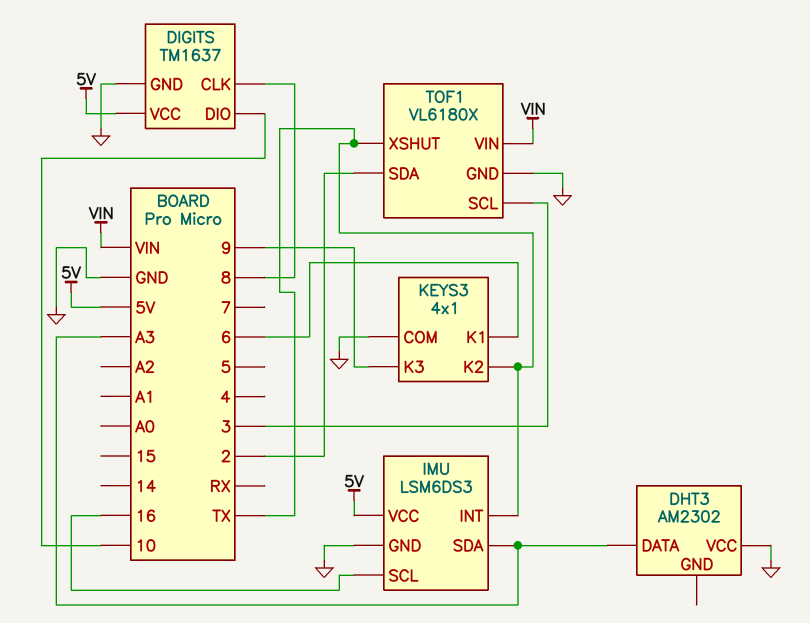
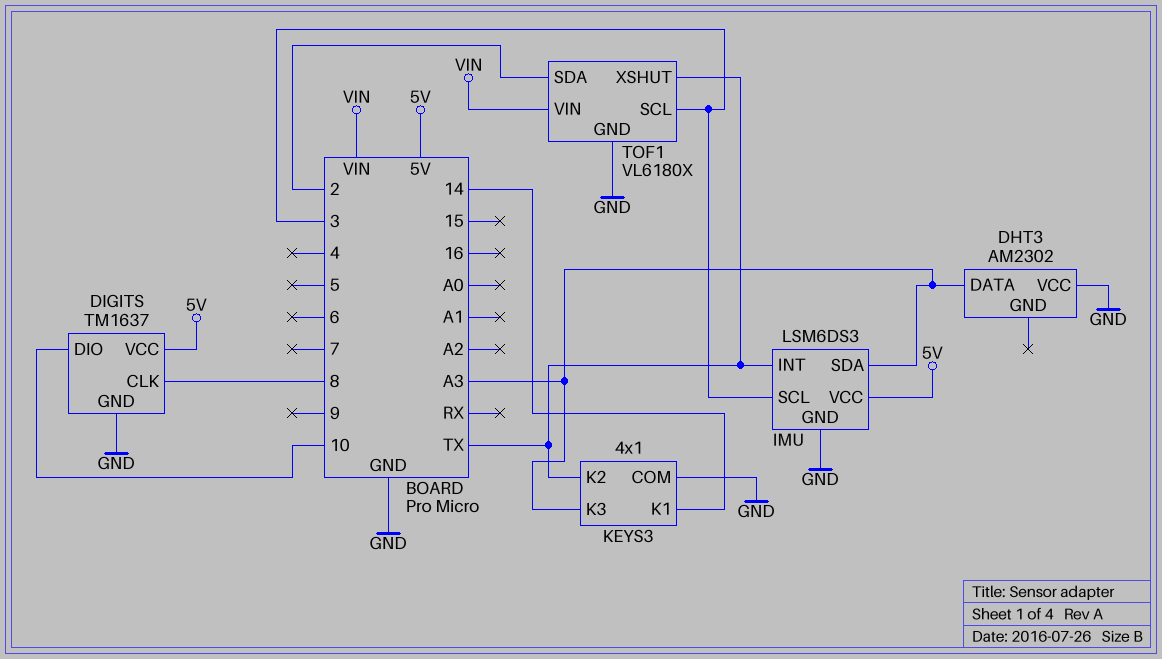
IMU pin SCL: 16 -> 3
KEYS3 pin K1: 6 -> 14
KEYS3 pin K3: 9 -> A3

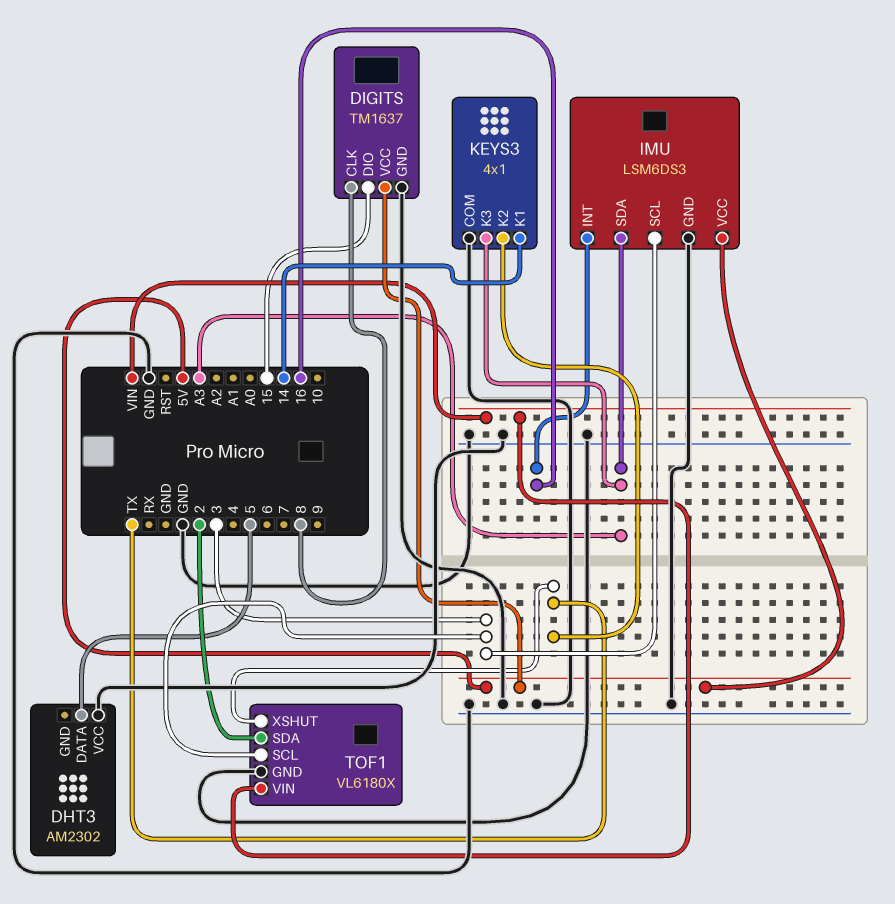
DHT3 pin DATA: A3 -> 5
DIGITS pin DIO: 10 -> 15
IMU pin INT: TX -> 16

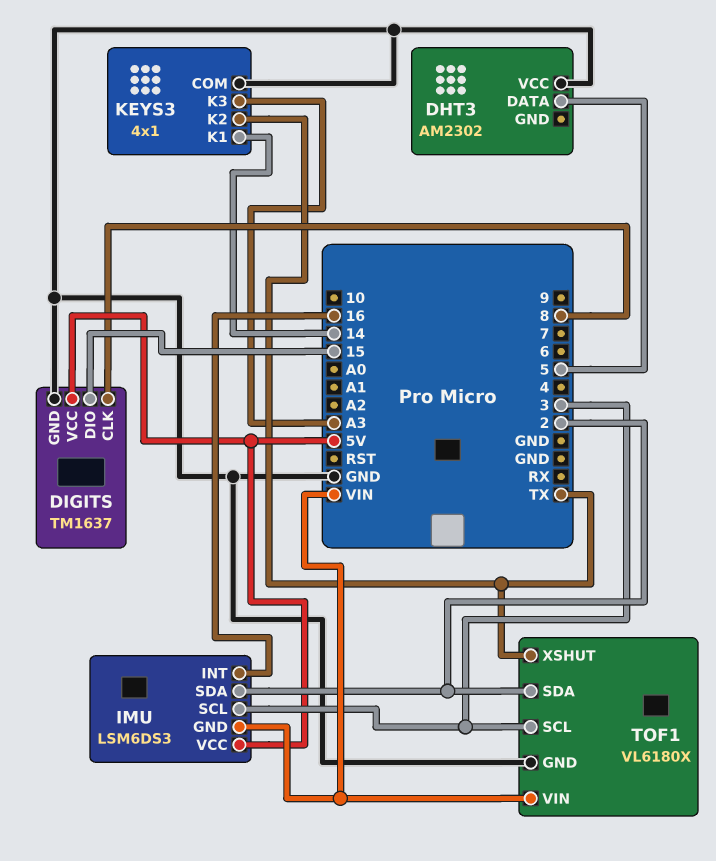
IMU pin GND: GND -> VIN
IMU pin SDA: A3 -> 2

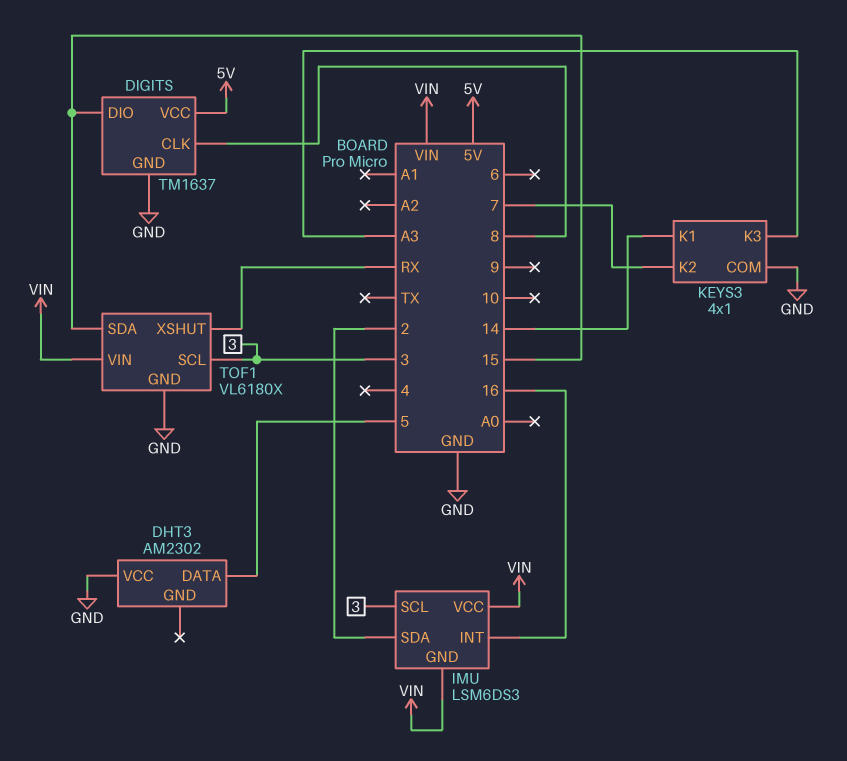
IMU pin VCC: 5V -> VIN
KEYS3 pin K2: TX -> 7
TOF1 pin SDA: 2 -> 15
TOF1 pin XSHUT: TX -> RX

